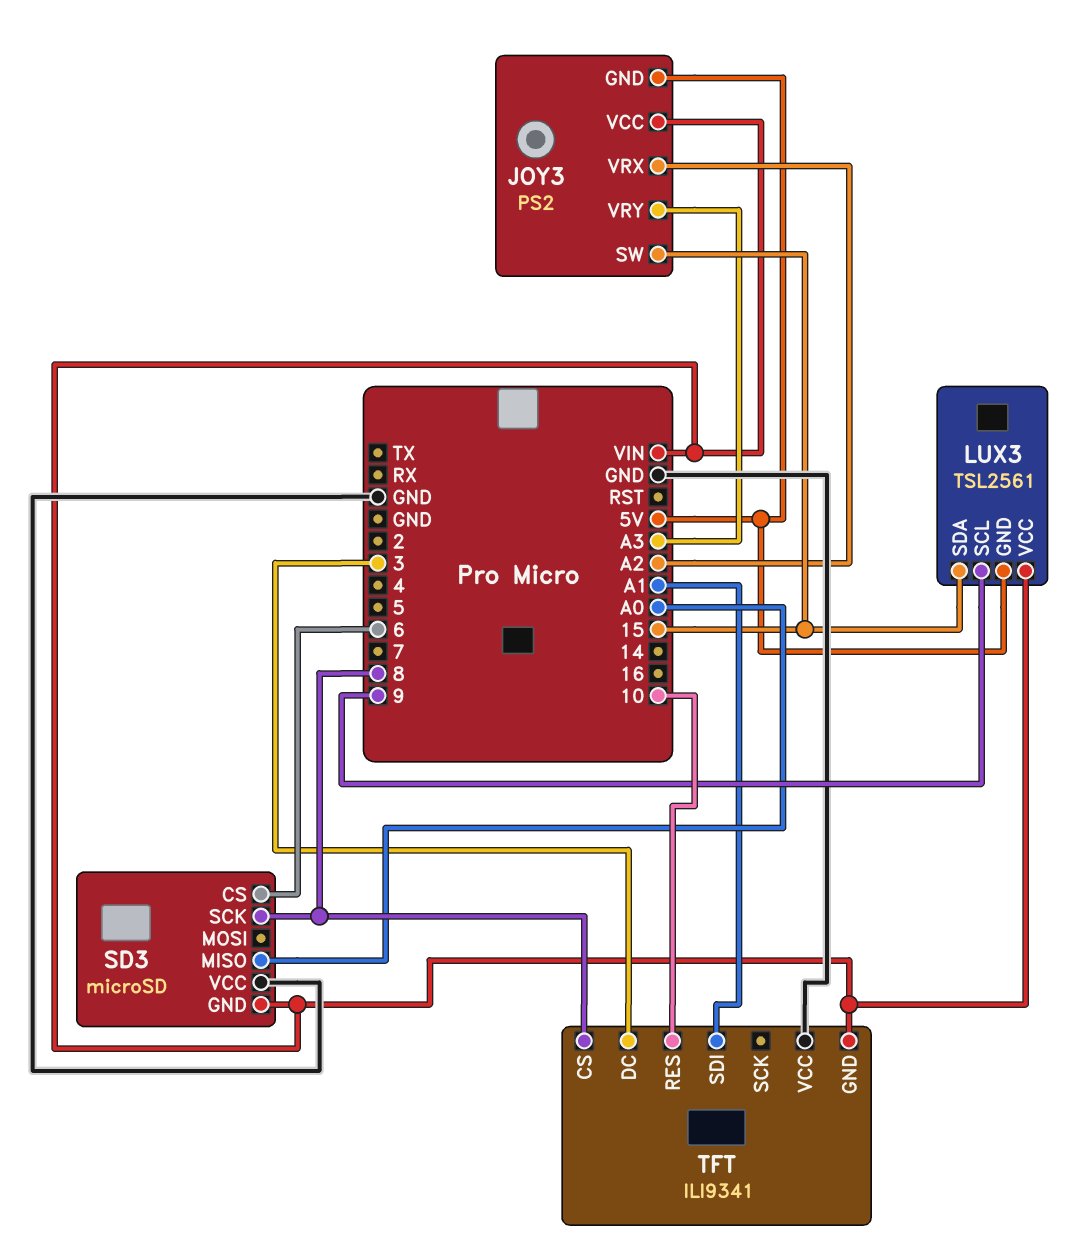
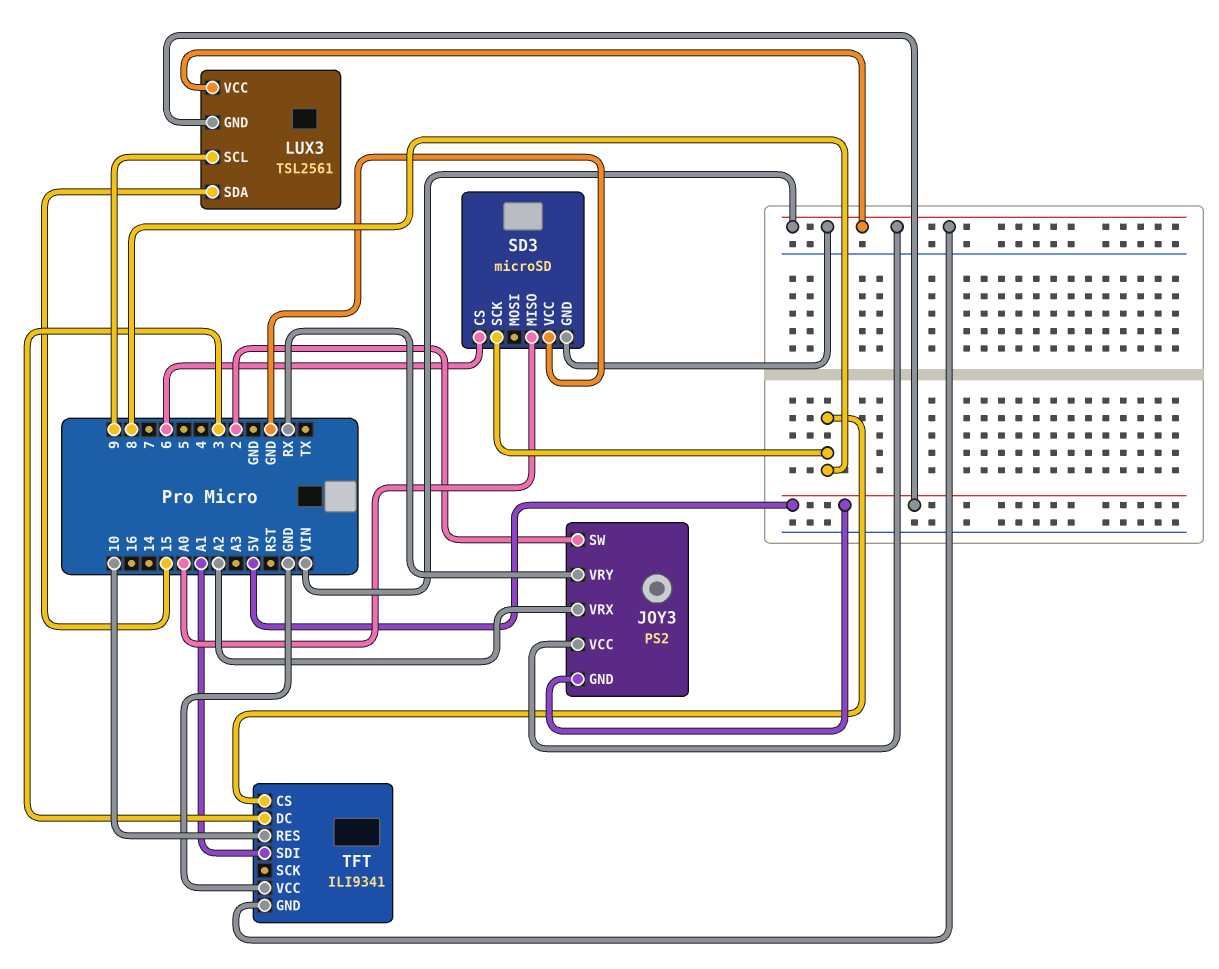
JOY3 pin SW: 15 -> 2
JOY3 pin VRY: A3 -> RX

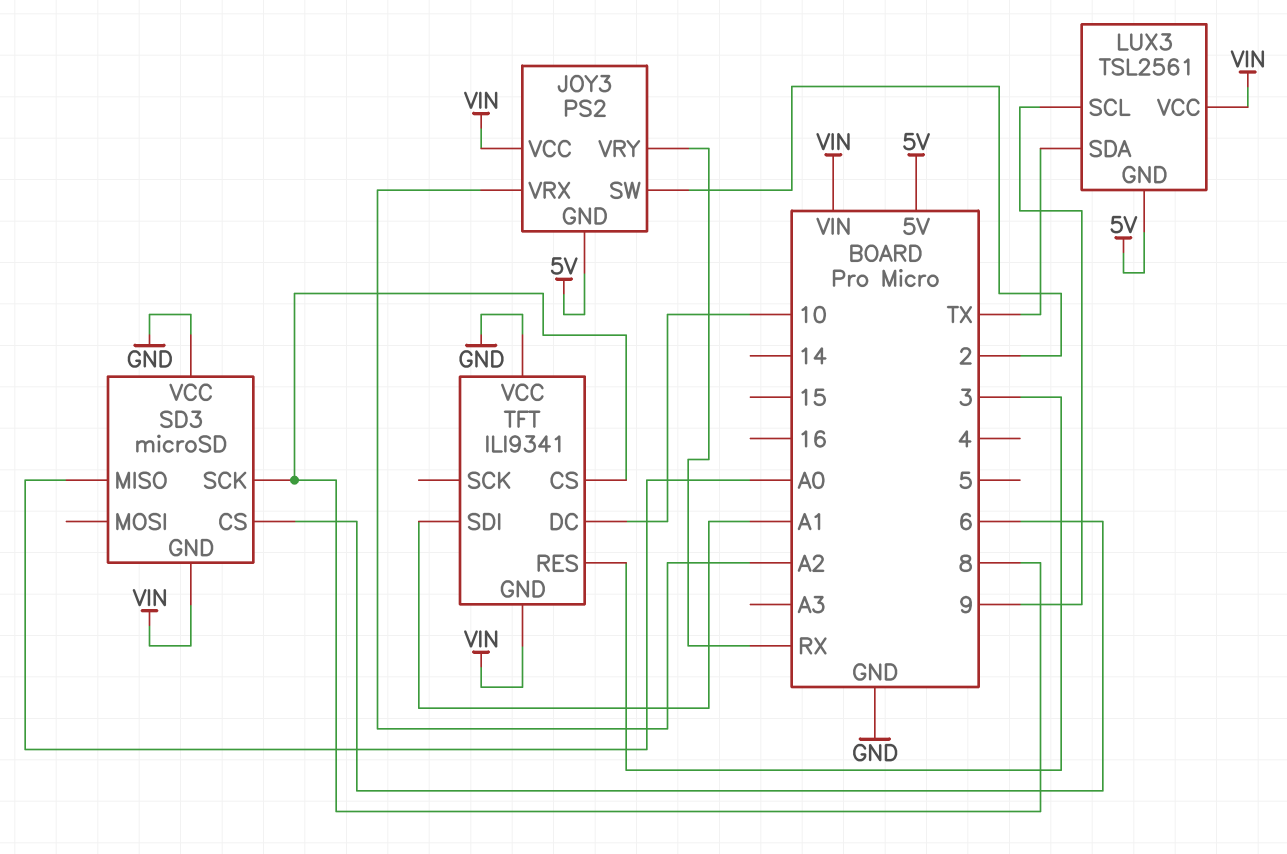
LUX3 pin SDA: 15 -> TX
TFT pin DC: 3 -> 10
TFT pin RES: 10 -> 3

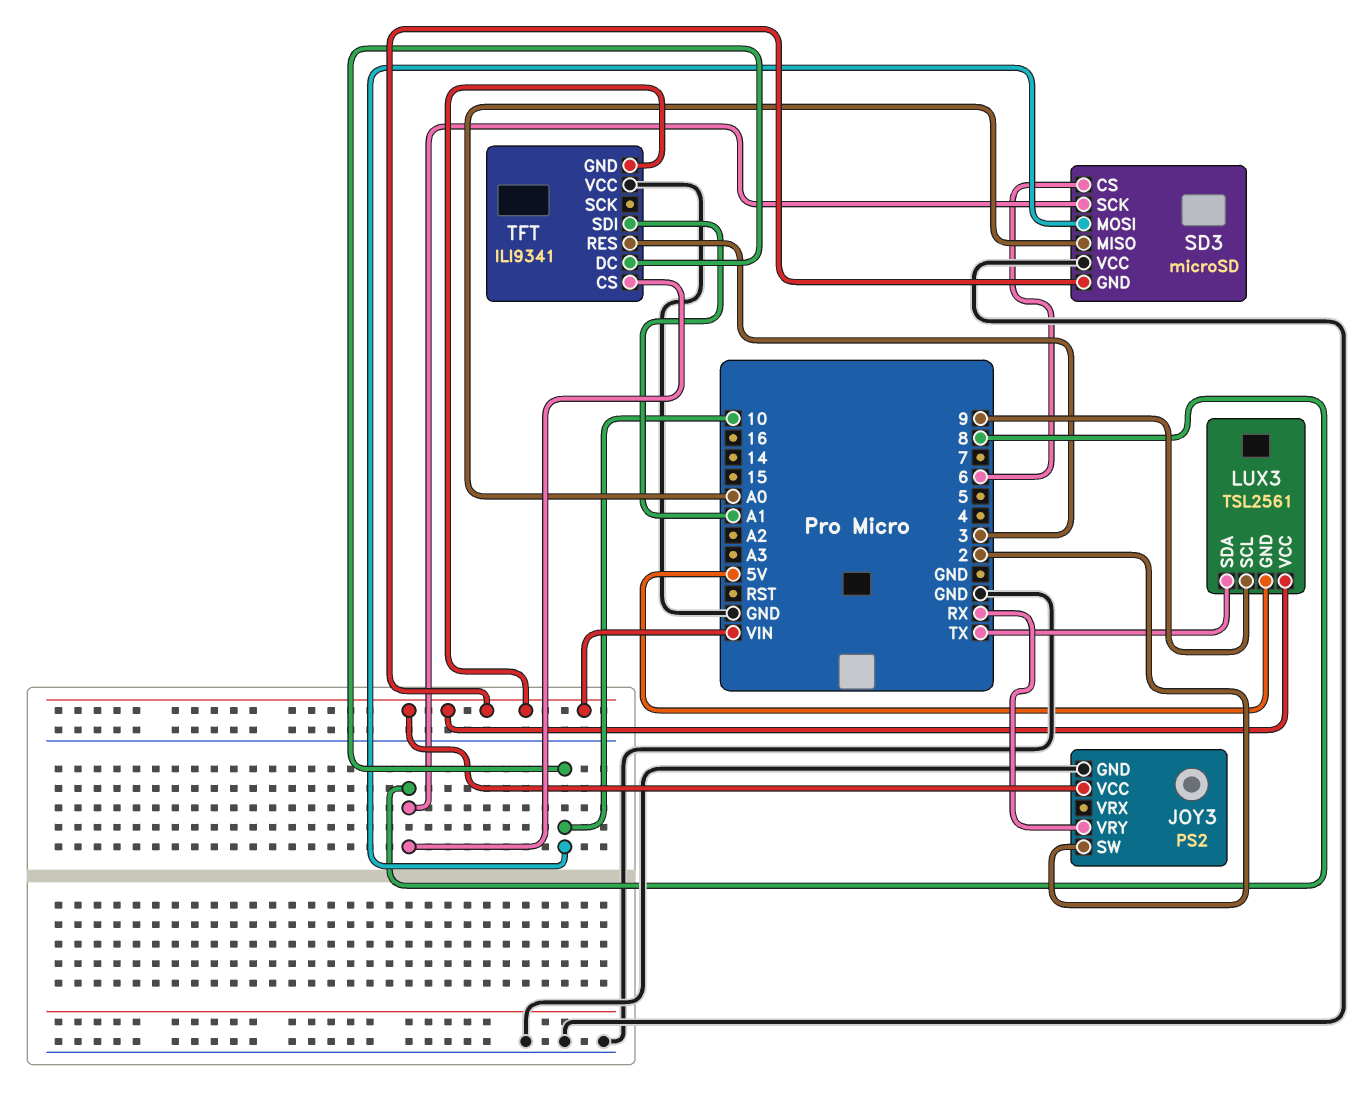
JOY3 pin GND: 5V -> GND
JOY3 pin VRX: A2 -> none
SD3 pin MOSI: none -> 10

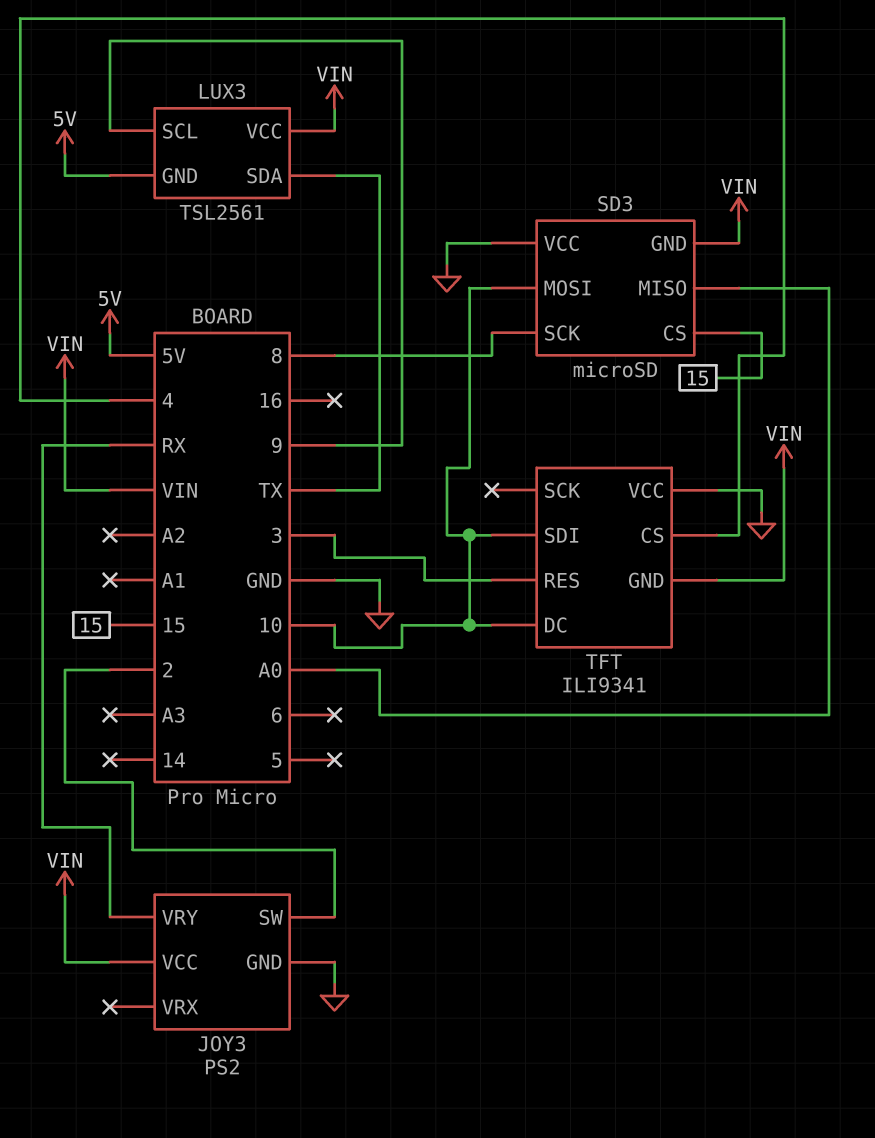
SD3 pin CS: 6 -> 15
TFT pin CS: 8 -> 4
TFT pin SDI: A1 -> 10

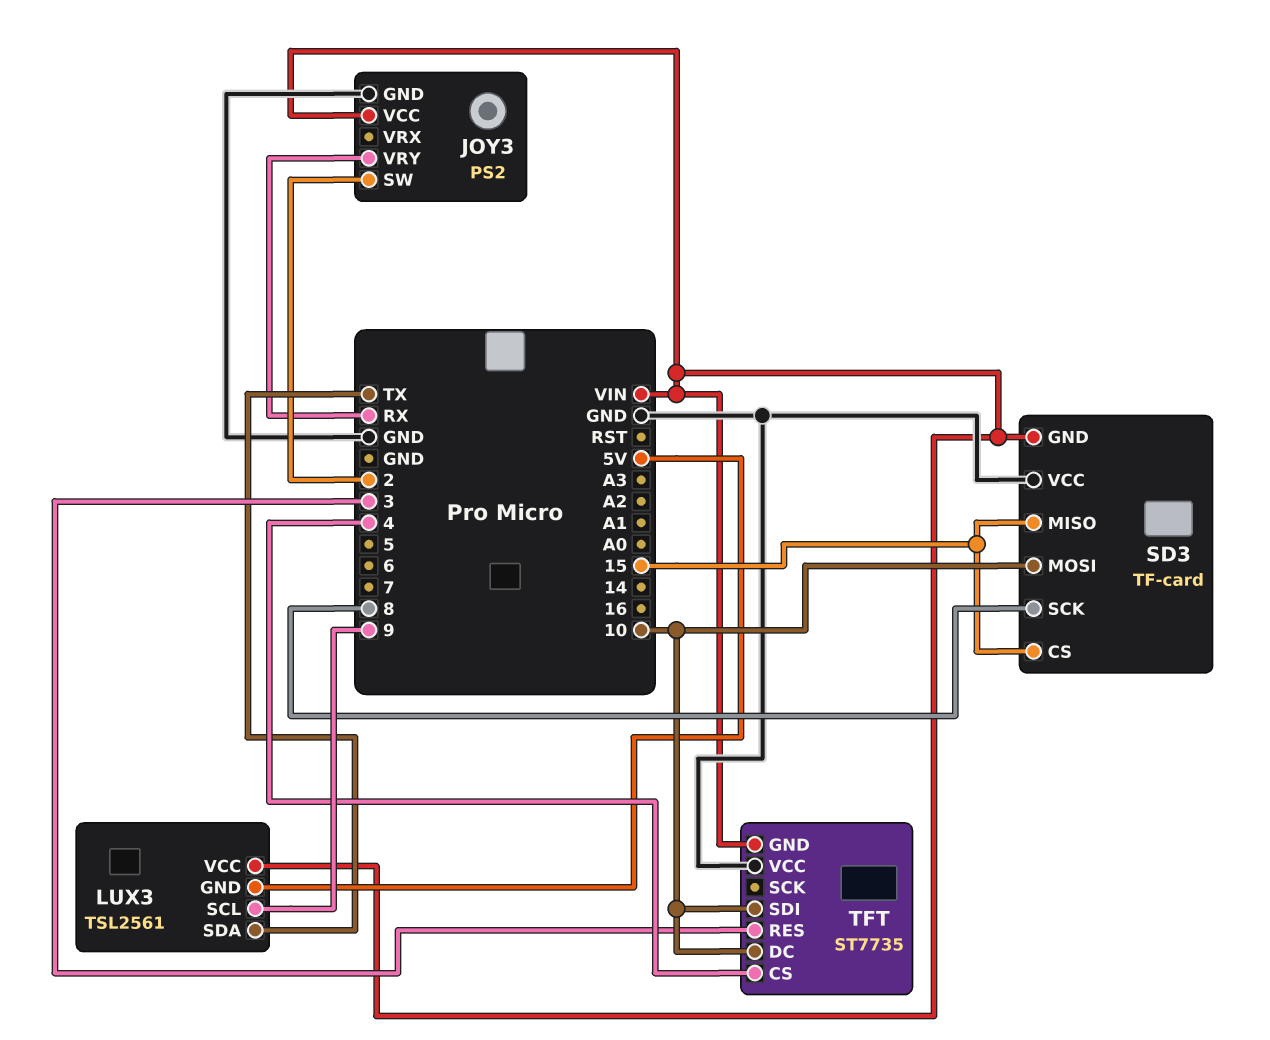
SD3: microSD -> TF-card
SD3 pin MISO: A0 -> 15
TFT: ILI9341 -> ST7735

